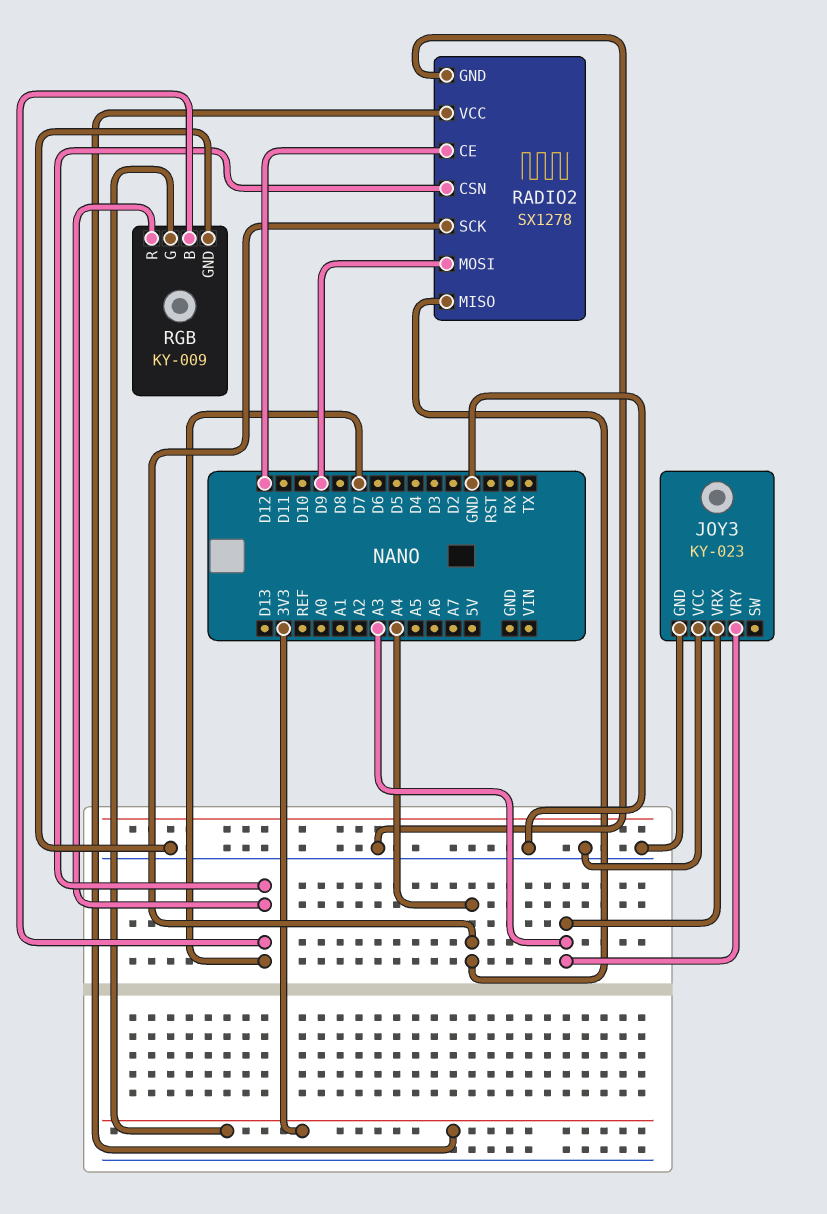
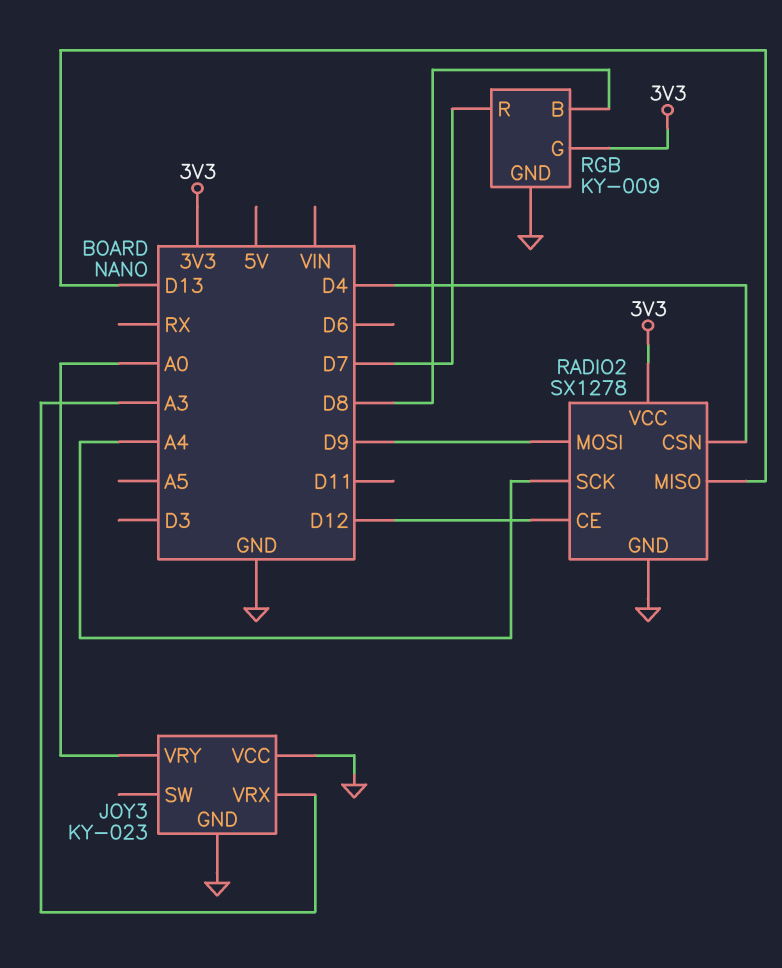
JOY3 pin VRY: A3 -> A0
RADIO2 pin CSN: D7 -> D4
RADIO2 pin MISO: A4 -> D13
RGB pin B: D7 -> D8

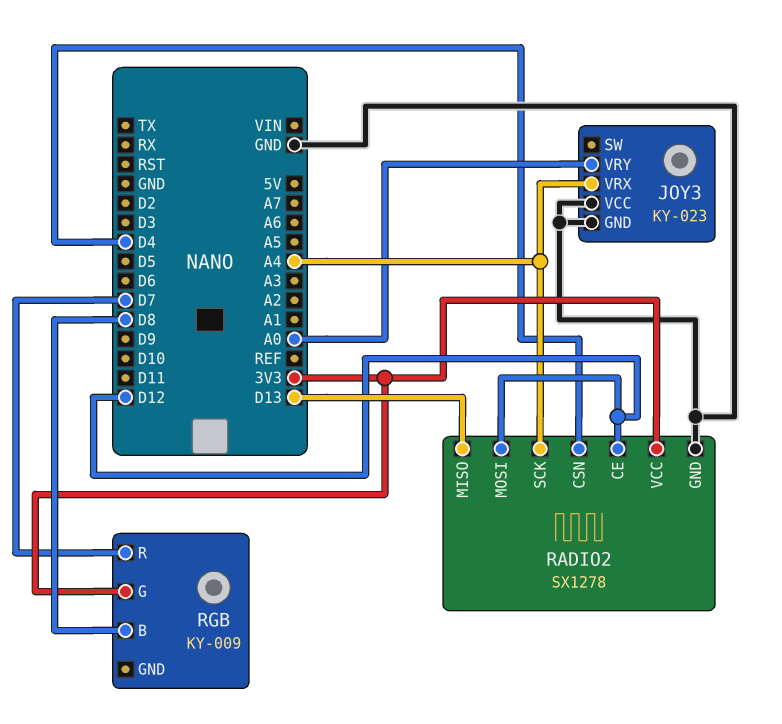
JOY3 pin VRX: A3 -> A4
RADIO2 pin MOSI: D9 -> D12
RGB pin GND: GND -> none

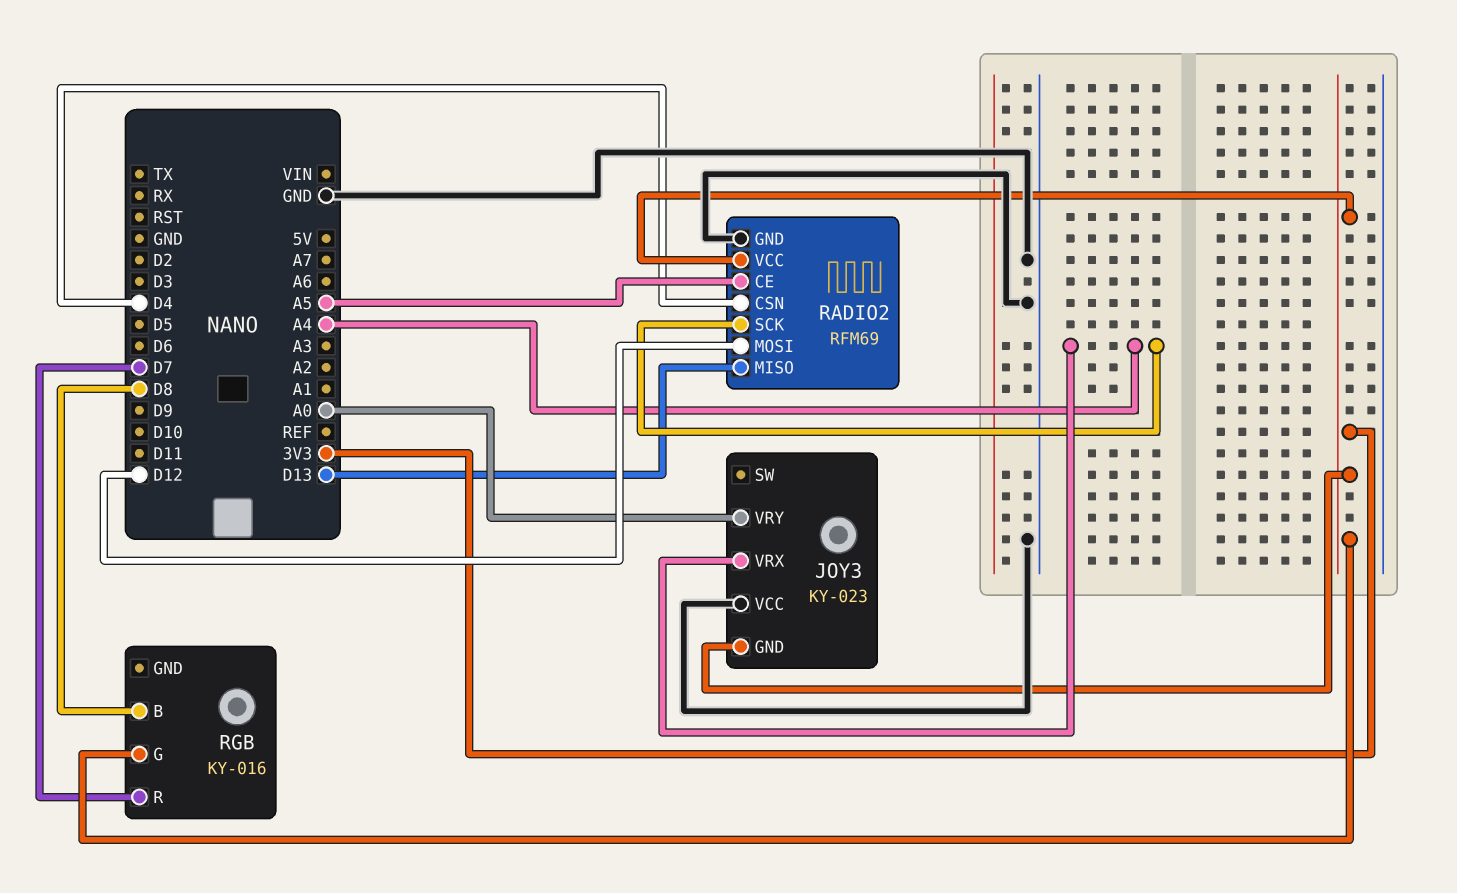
JOY3 pin GND: GND -> 3V3
RADIO2: SX1278 -> RFM69
RADIO2 pin CE: D12 -> A5
RGB: KY-009 -> KY-016

